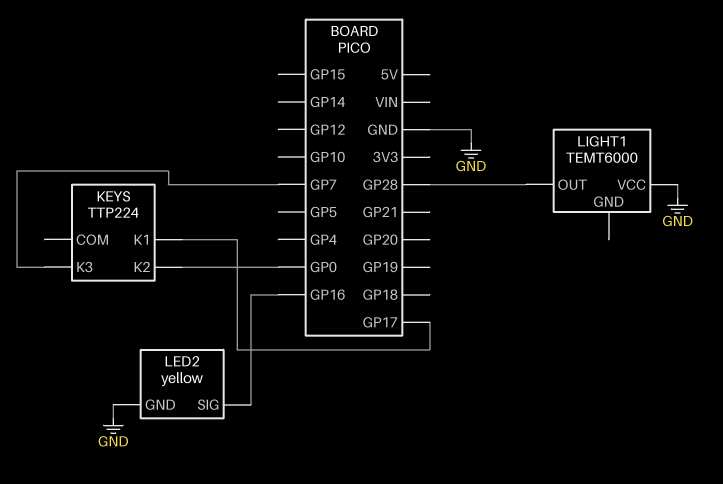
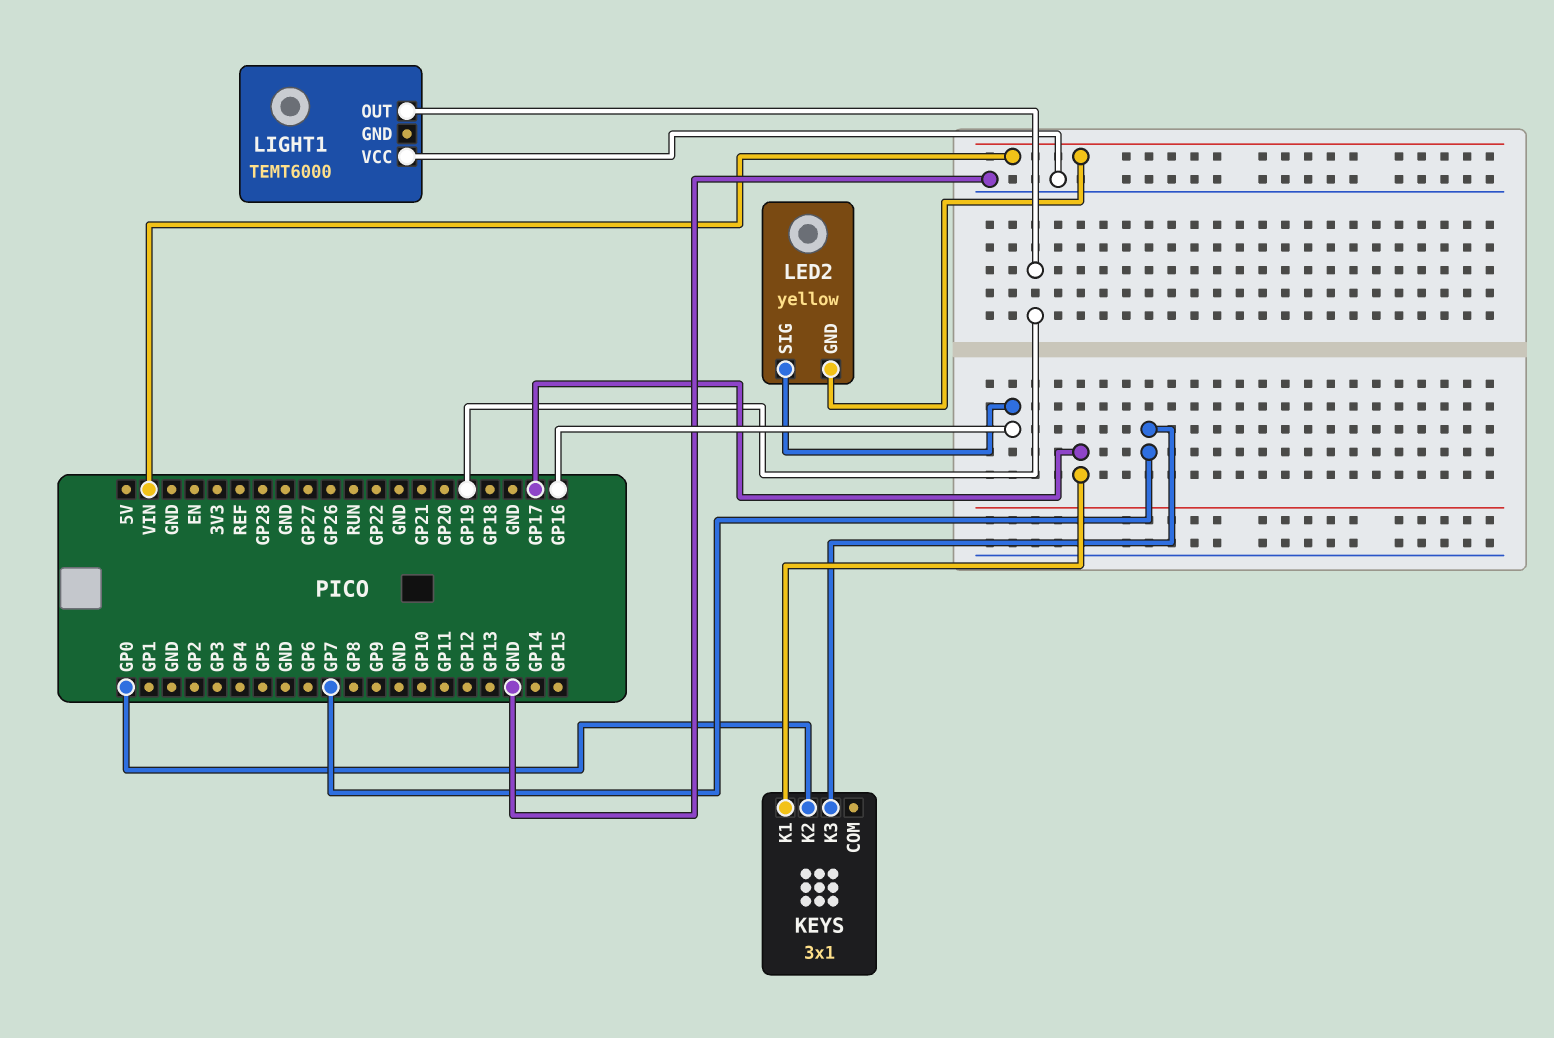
KEYS: TTP224 -> 3x1
LED2 pin GND: GND -> VIN
LIGHT1 pin OUT: GP28 -> GP19

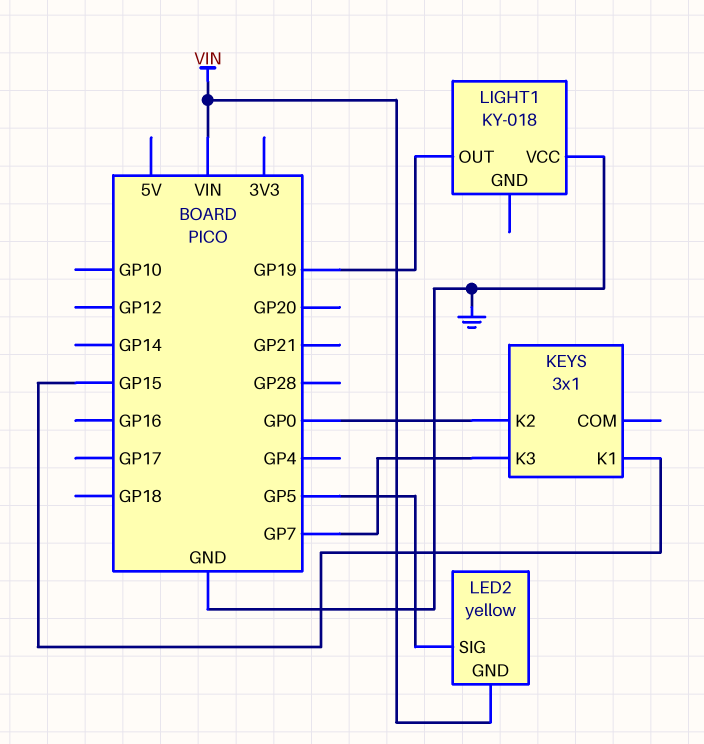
KEYS pin K1: GP17 -> GP15
LED2 pin SIG: GP16 -> GP5
LIGHT1: TEMT6000 -> KY-018

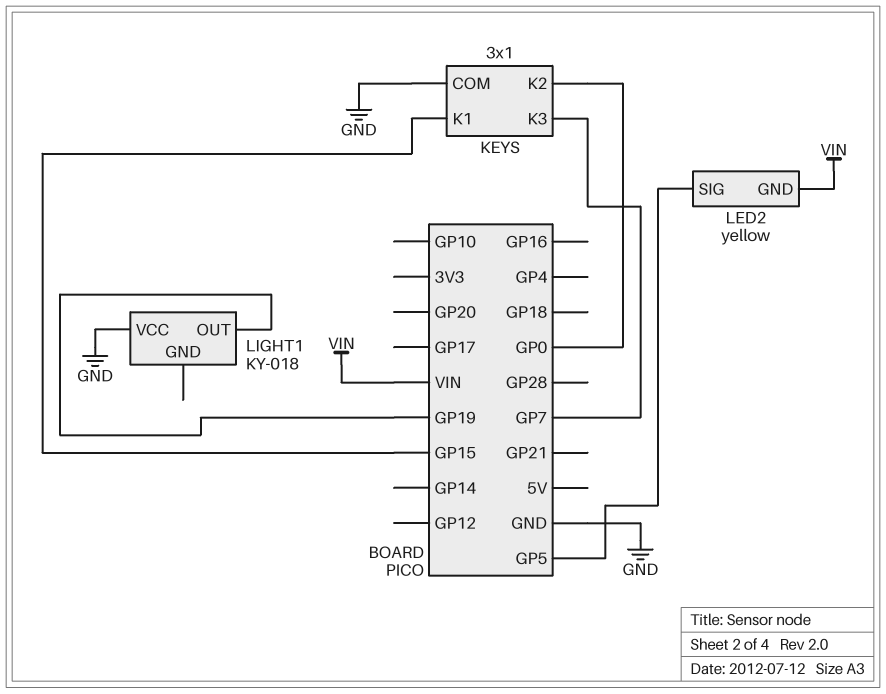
KEYS pin COM: none -> GND

